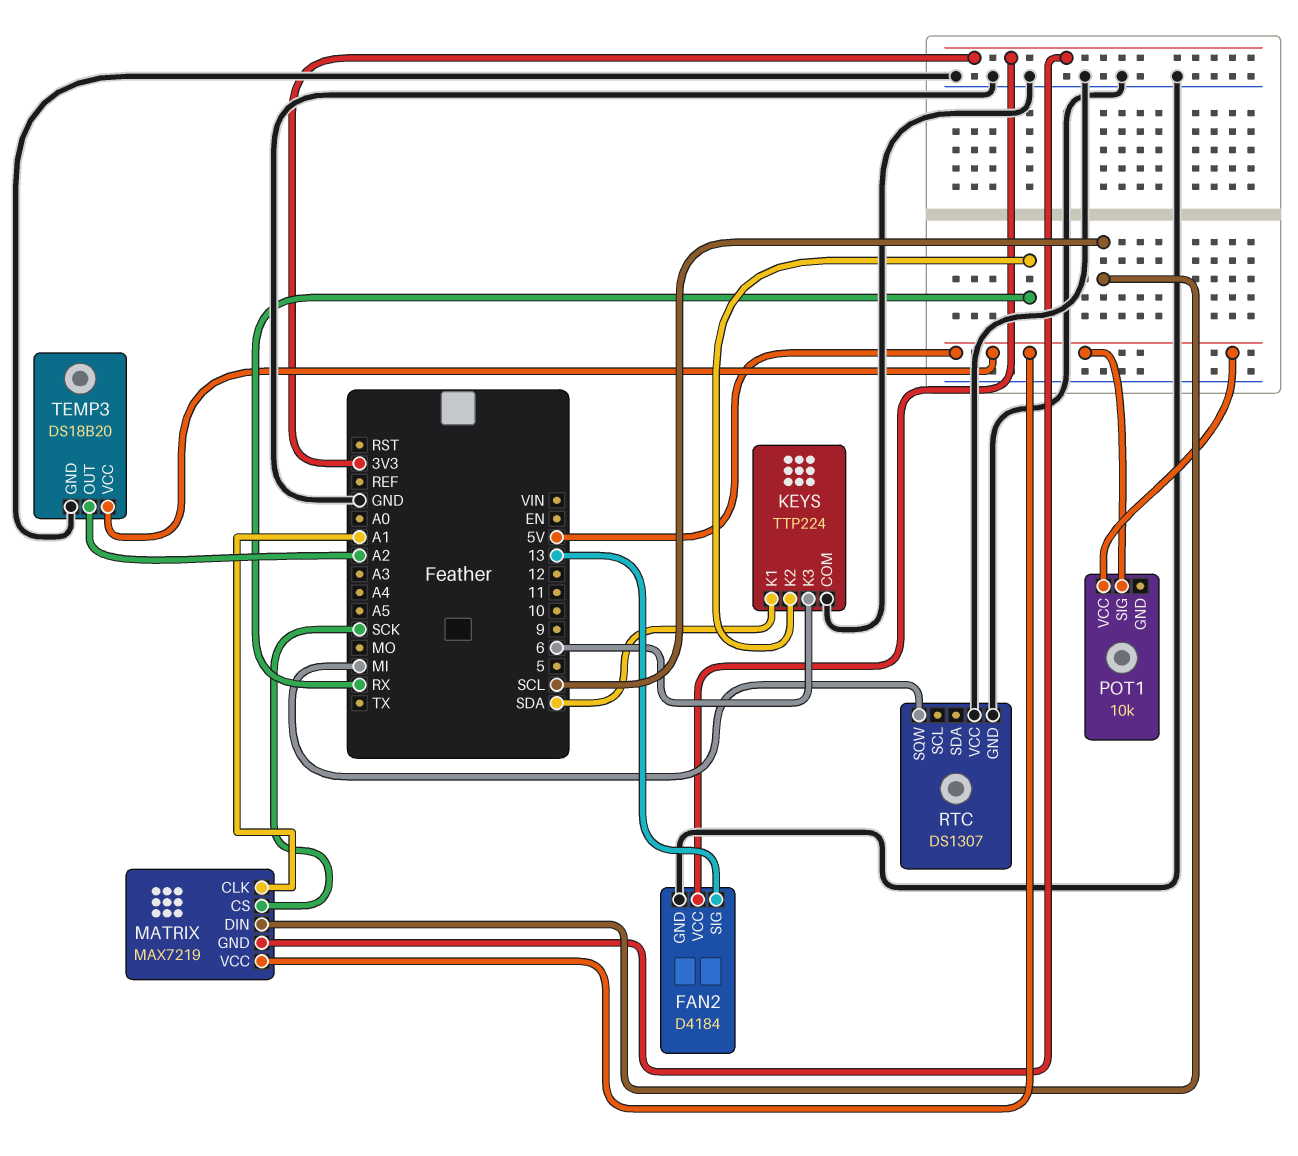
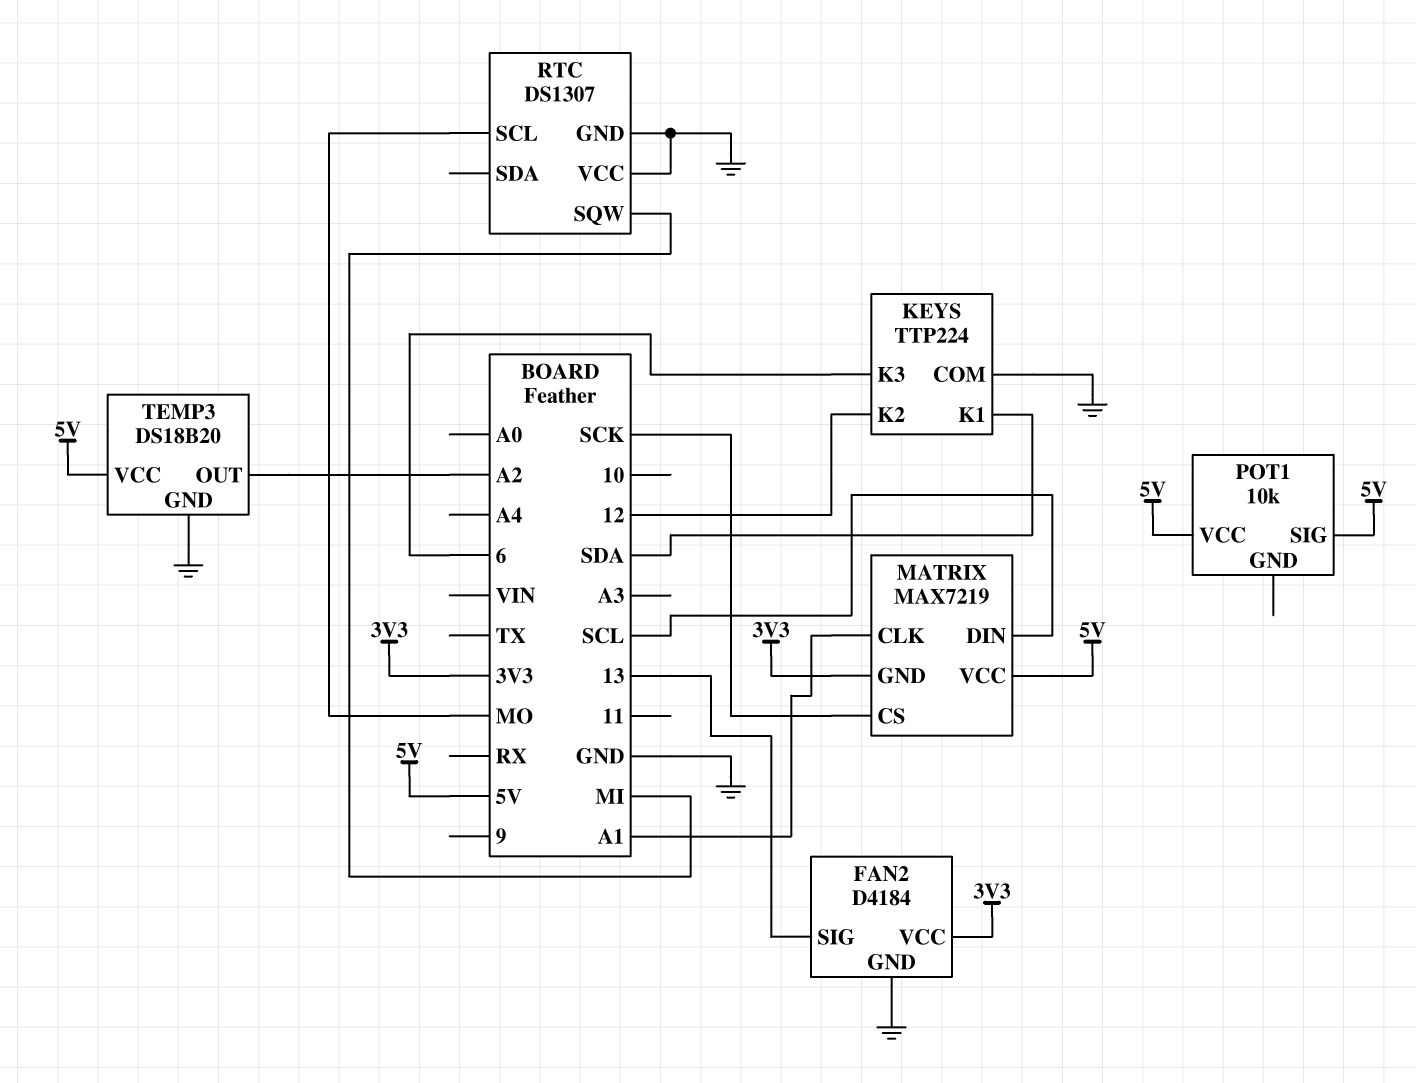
KEYS pin K2: RX -> 12
RTC pin SCL: none -> MO

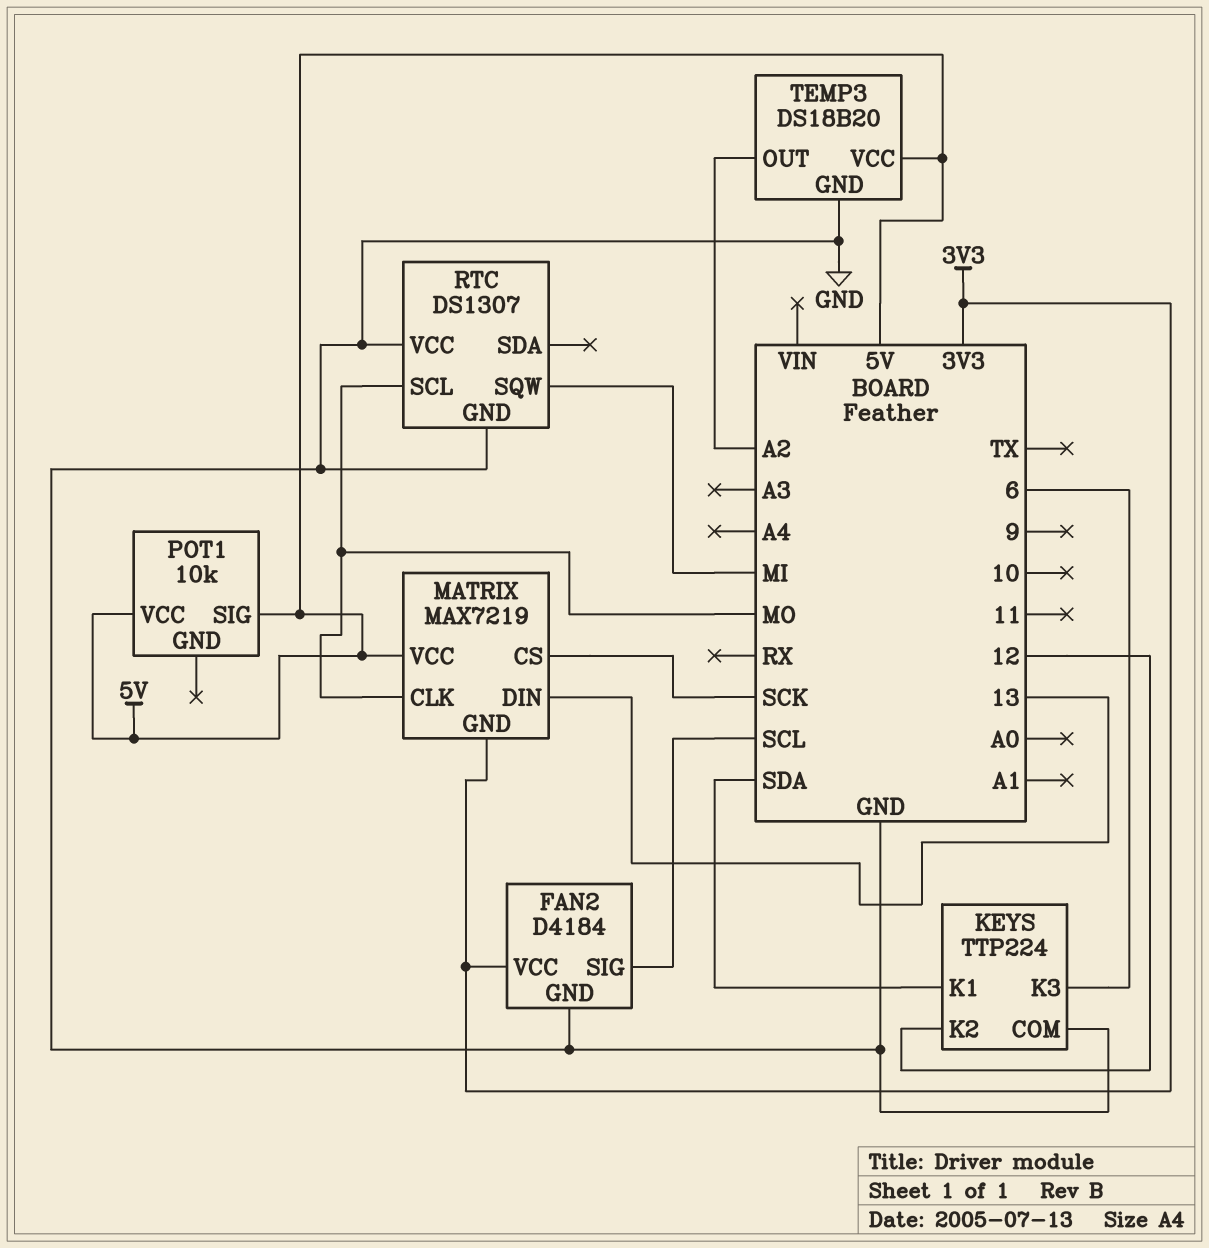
FAN2 pin SIG: 13 -> SCL
MATRIX pin CLK: A1 -> MO
MATRIX pin DIN: SCL -> 13

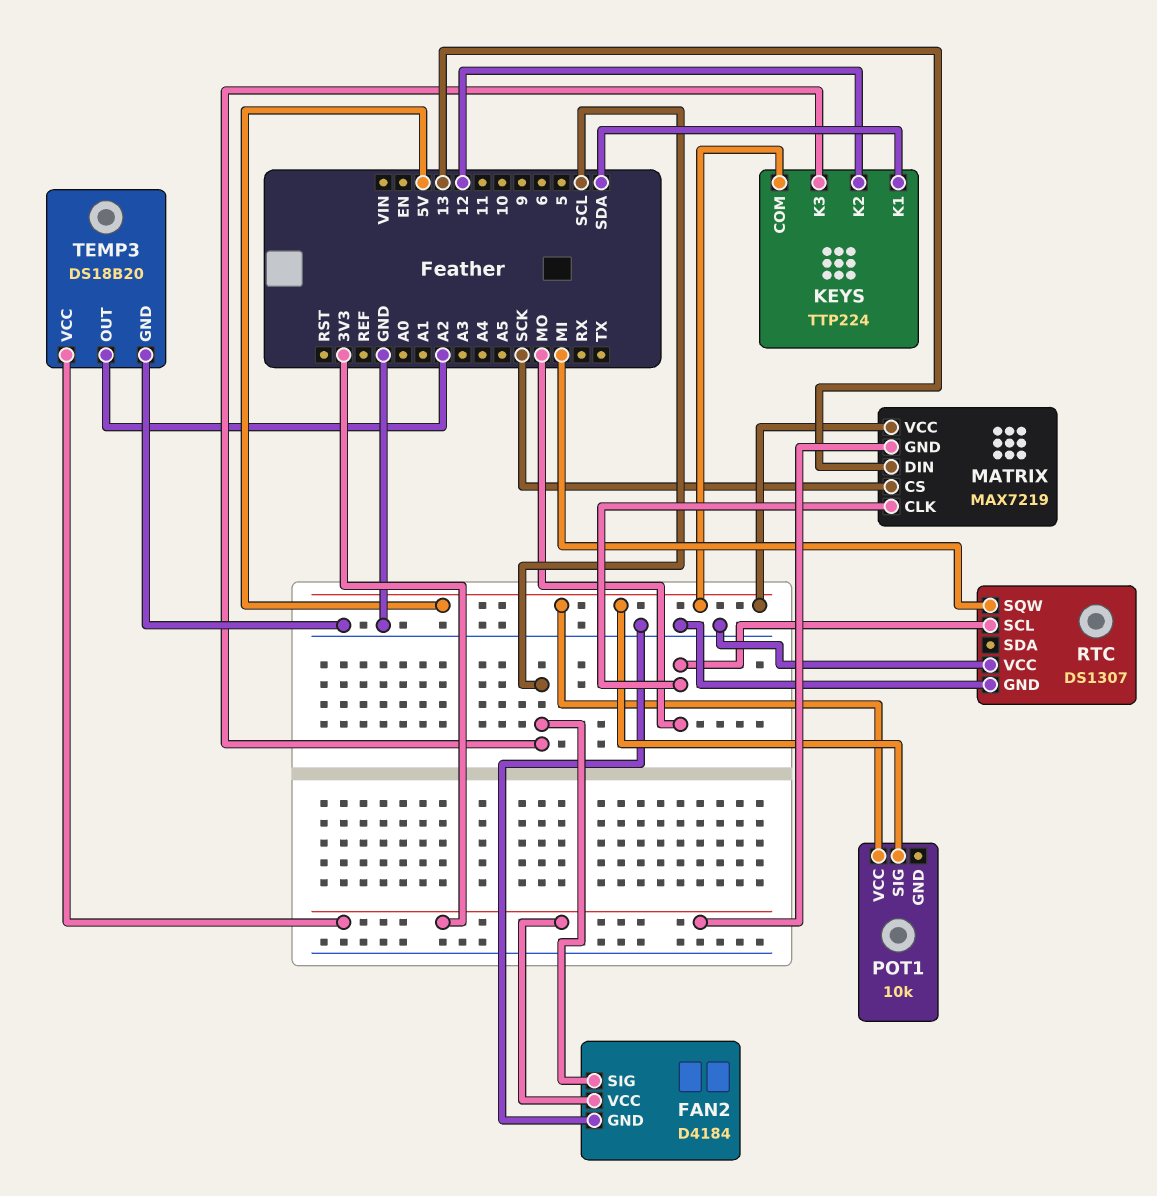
KEYS pin COM: GND -> 5V
KEYS pin K3: 6 -> SCL
TEMP3 pin VCC: 5V -> 3V3

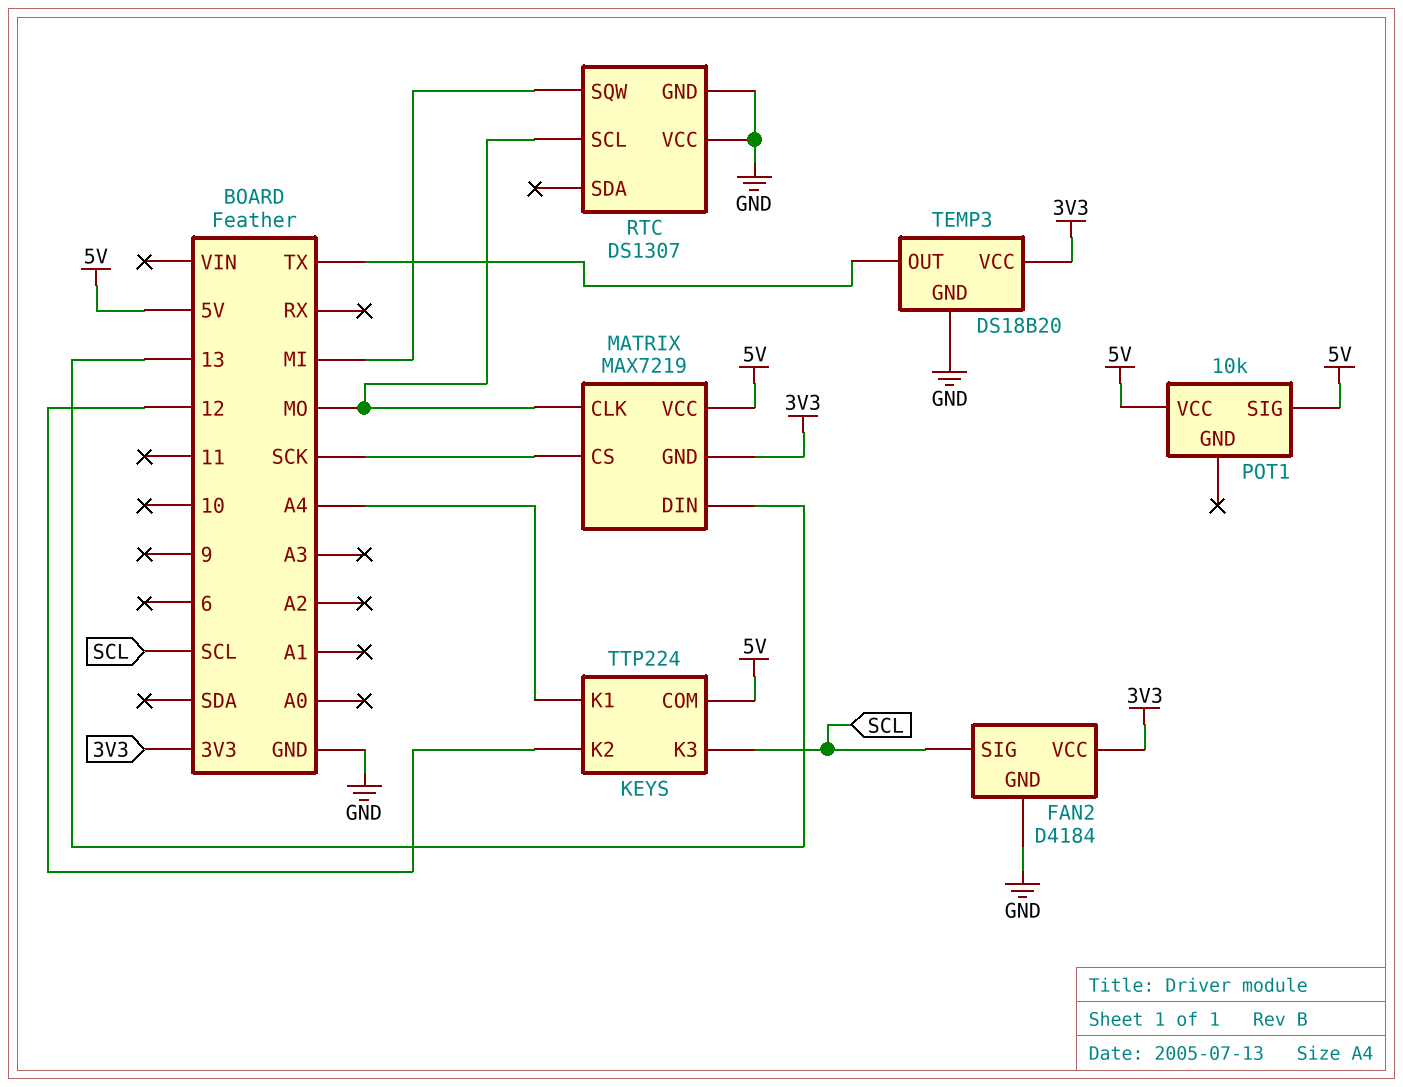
KEYS pin K1: SDA -> A4
TEMP3 pin OUT: A2 -> TX

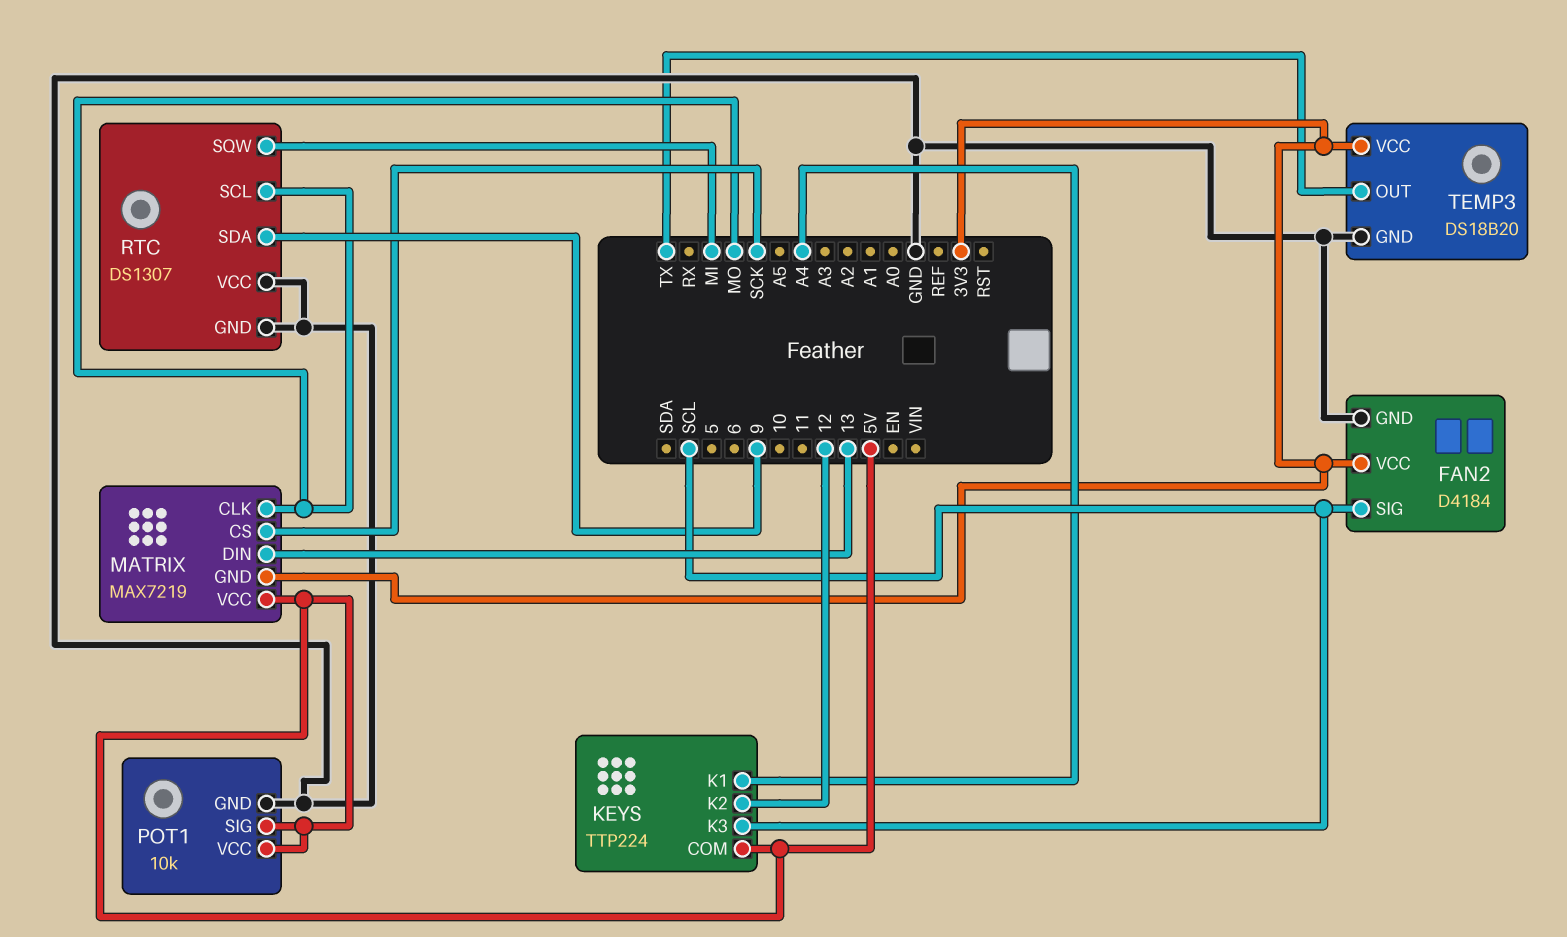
POT1 pin GND: none -> GND
RTC pin SDA: none -> 9

